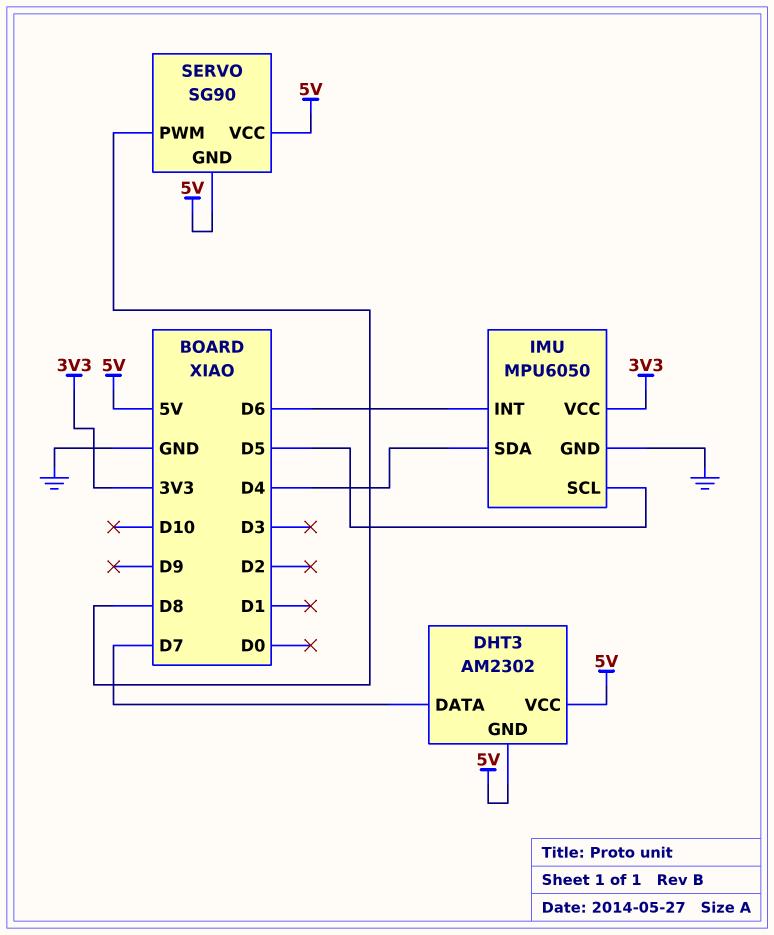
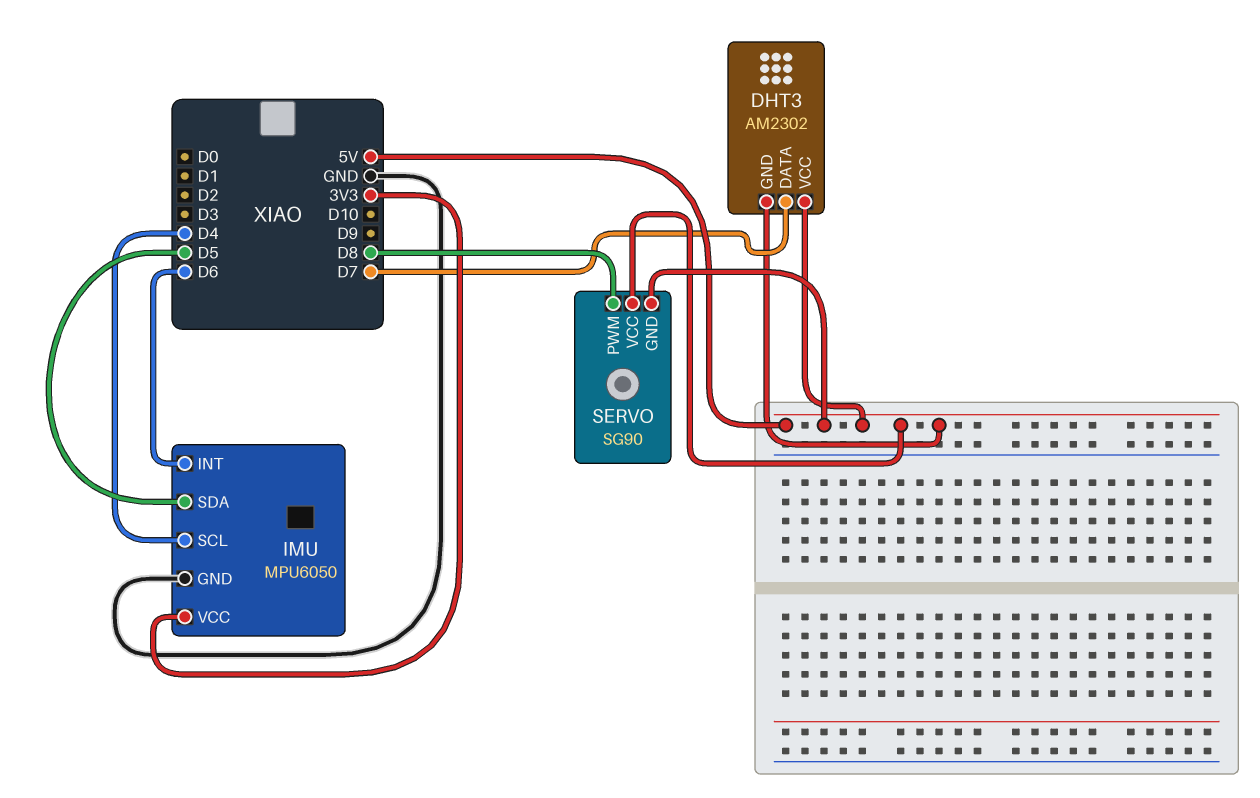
IMU pin SCL: D5 -> D4
IMU pin SDA: D4 -> D5

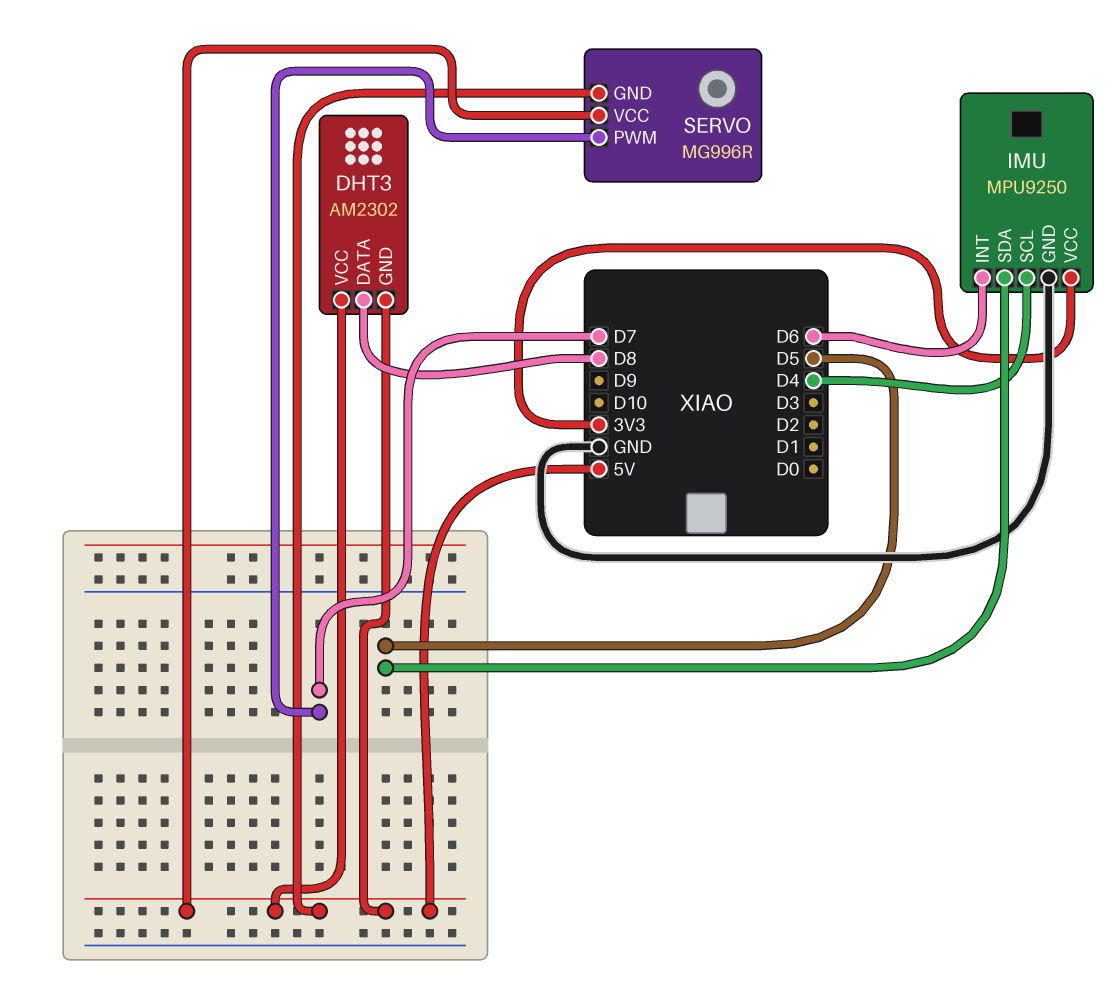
DHT3 pin DATA: D7 -> D8
IMU: MPU6050 -> MPU9250
SERVO: SG90 -> MG996R
SERVO pin PWM: D8 -> D7

